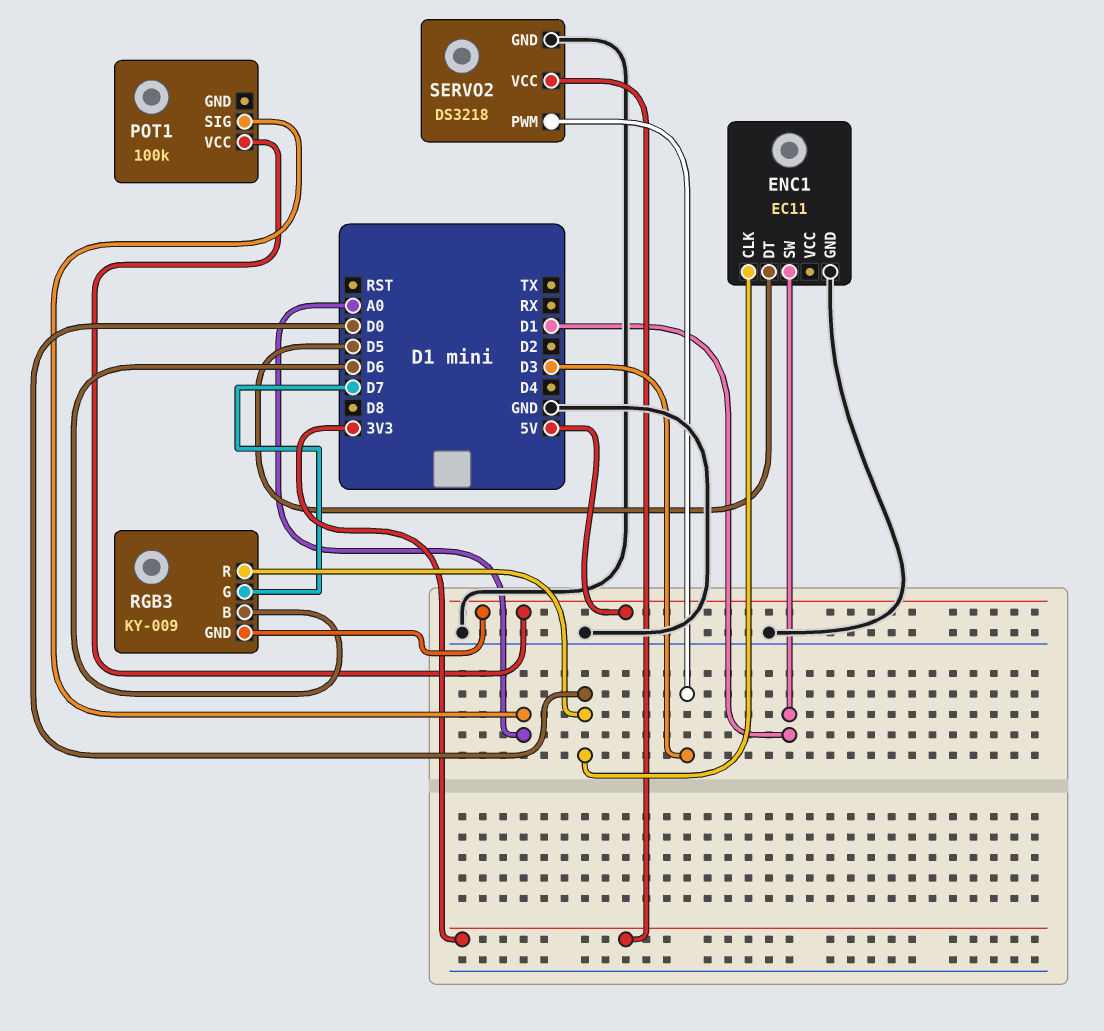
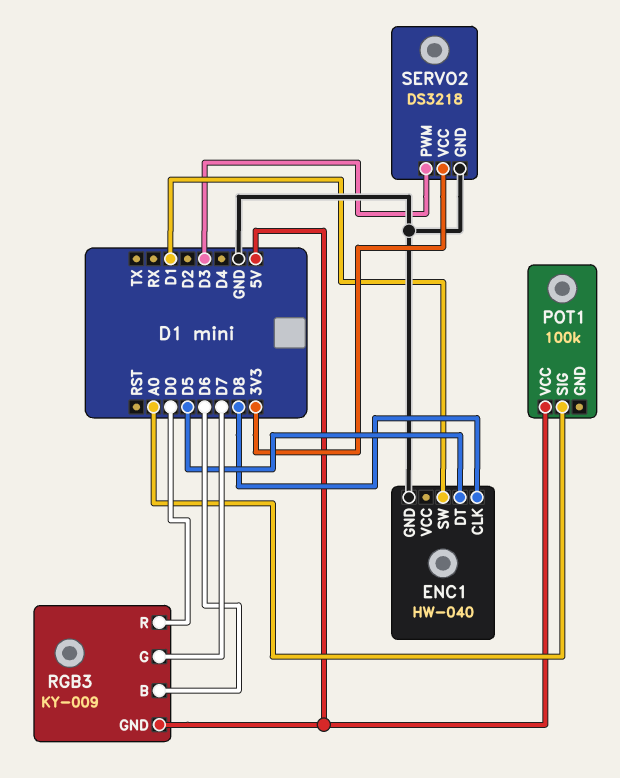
ENC1: EC11 -> HW-040
ENC1 pin CLK: D0 -> D8

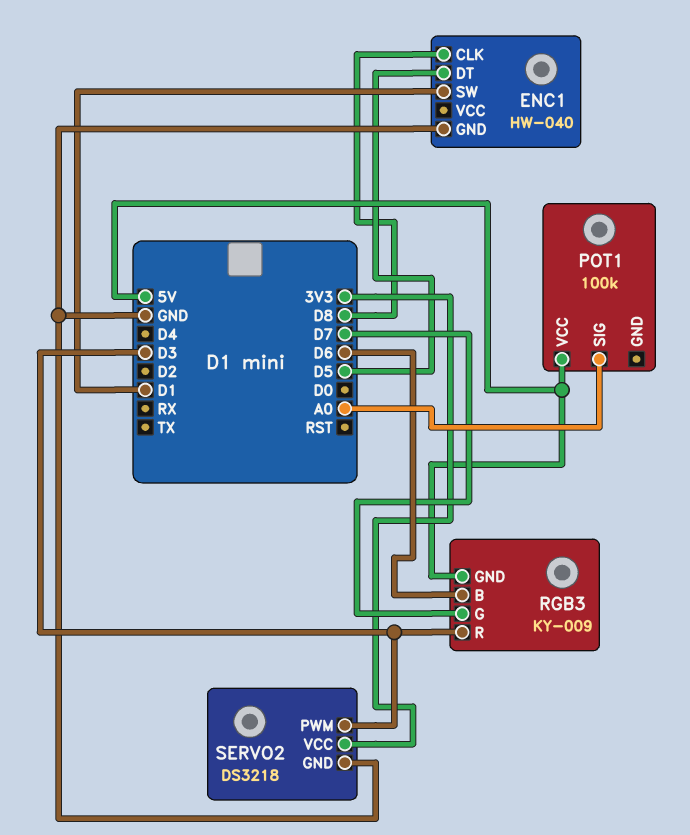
RGB3 pin R: D0 -> D3

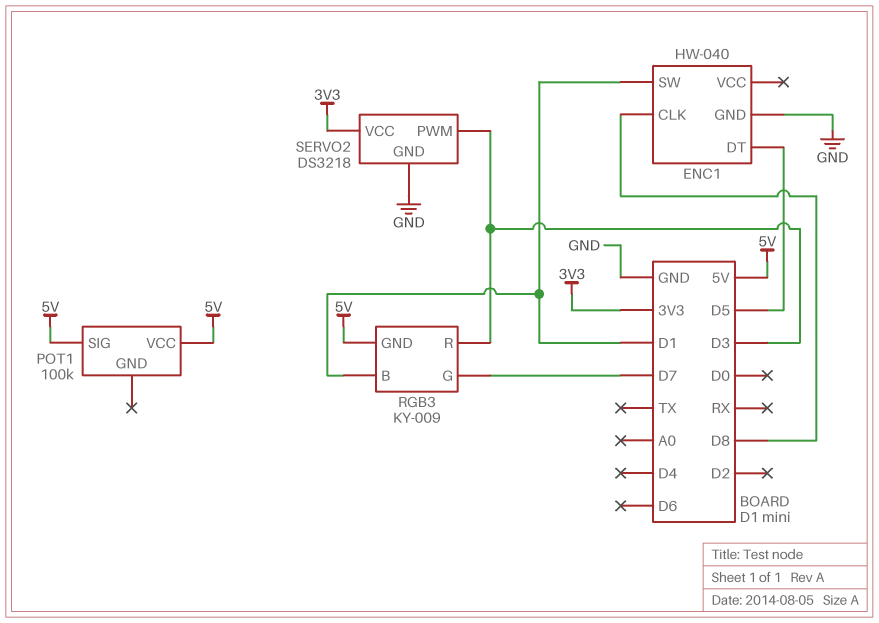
POT1 pin SIG: A0 -> 5V
RGB3 pin B: D6 -> D1

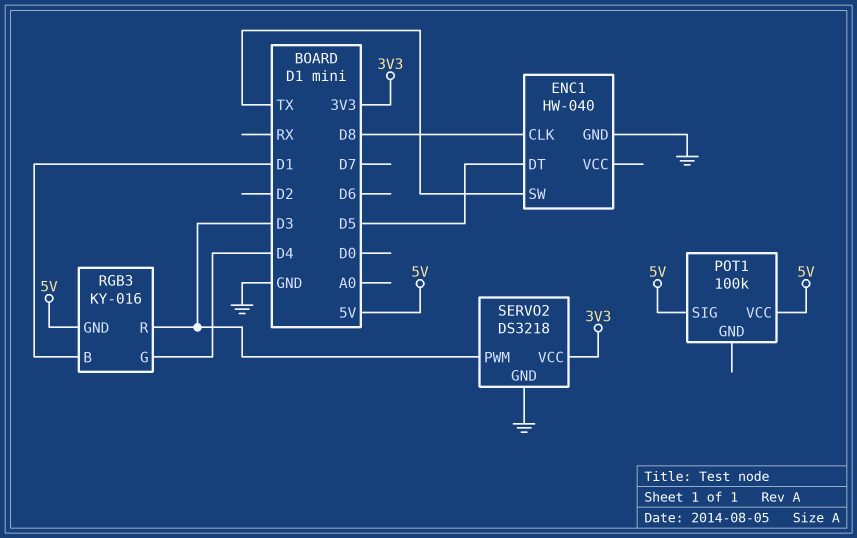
ENC1 pin SW: D1 -> TX
RGB3: KY-009 -> KY-016
RGB3 pin G: D7 -> D4

